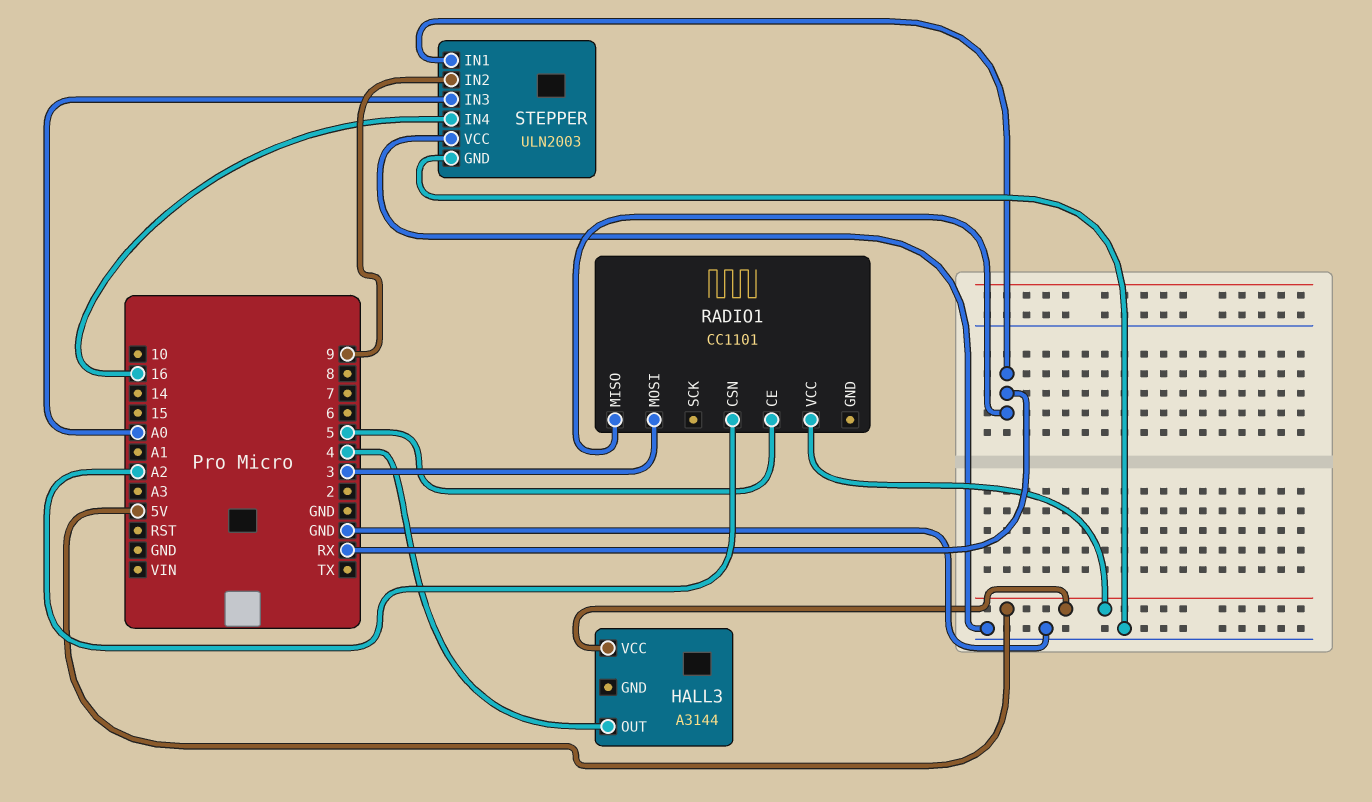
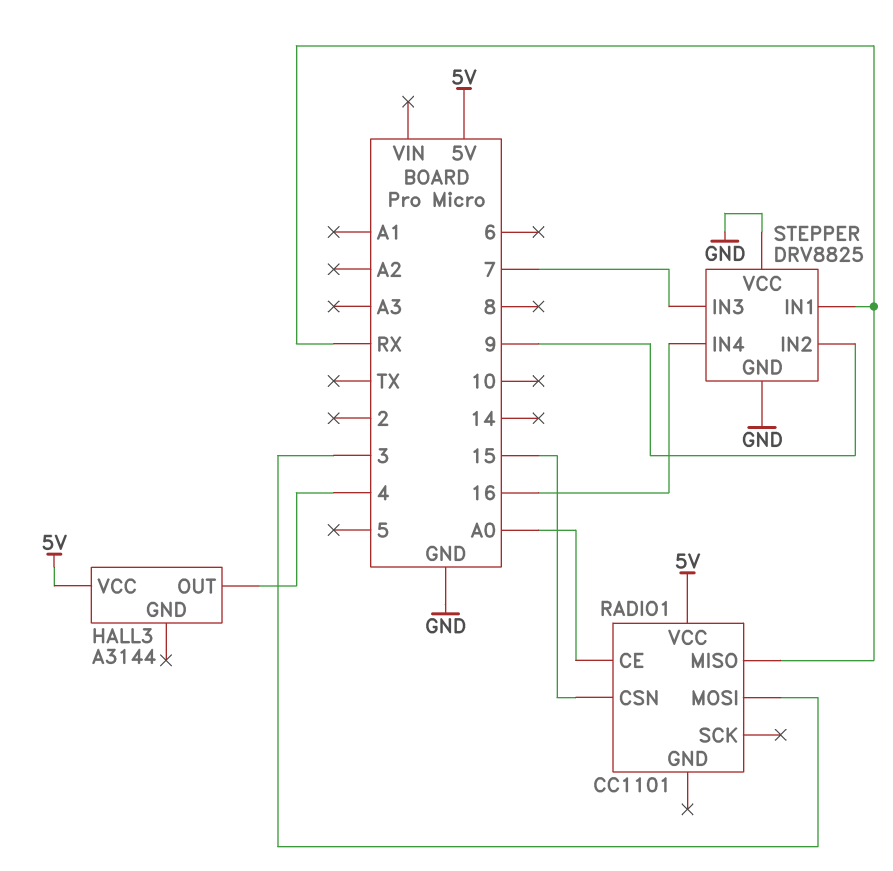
RADIO1 pin CE: 5 -> A0
RADIO1 pin CSN: A2 -> 15
STEPPER: ULN2003 -> DRV8825
STEPPER pin IN3: A0 -> 7

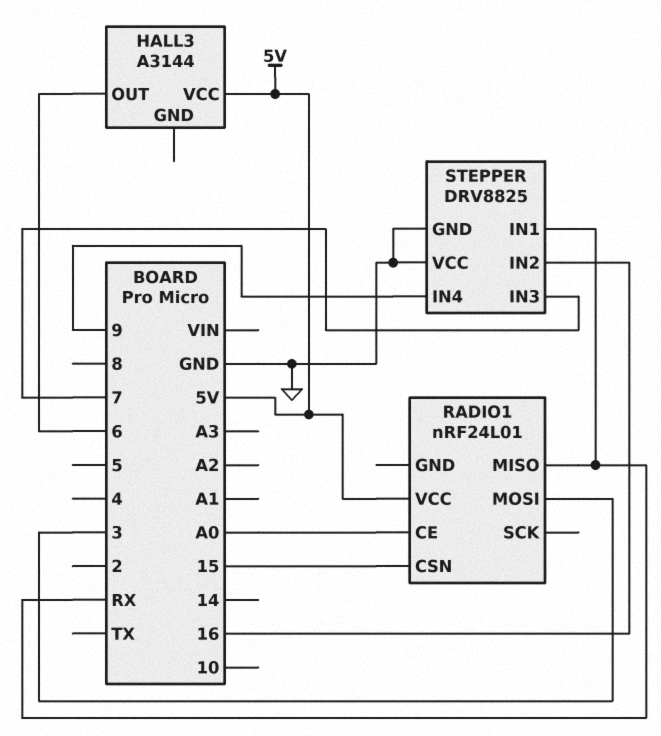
HALL3 pin OUT: 4 -> 6
RADIO1: CC1101 -> nRF24L01
STEPPER pin IN2: 9 -> 16
STEPPER pin IN4: 16 -> 9

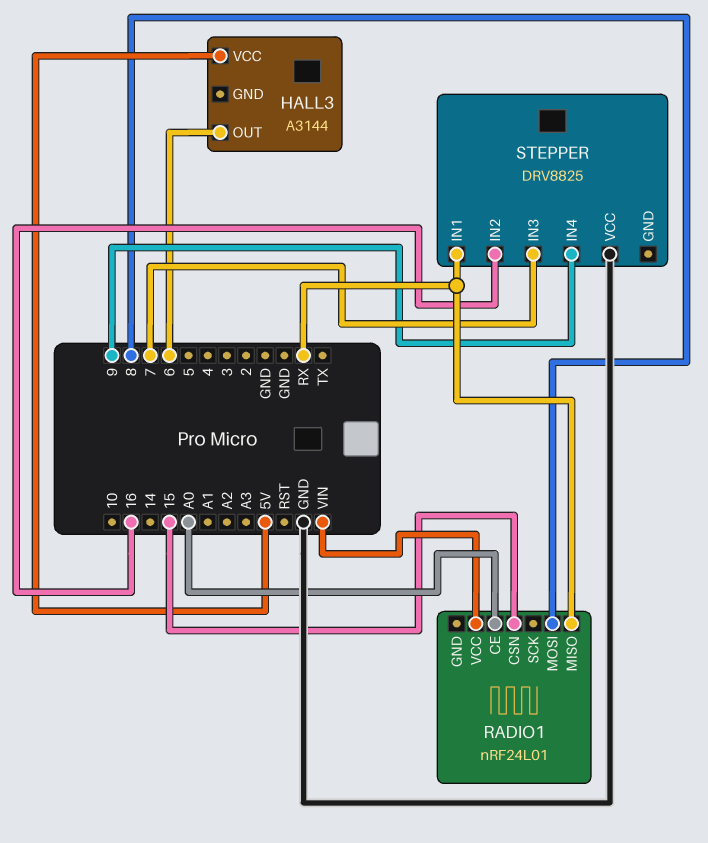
RADIO1 pin MOSI: 3 -> 8
RADIO1 pin VCC: 5V -> VIN
STEPPER pin GND: GND -> none

